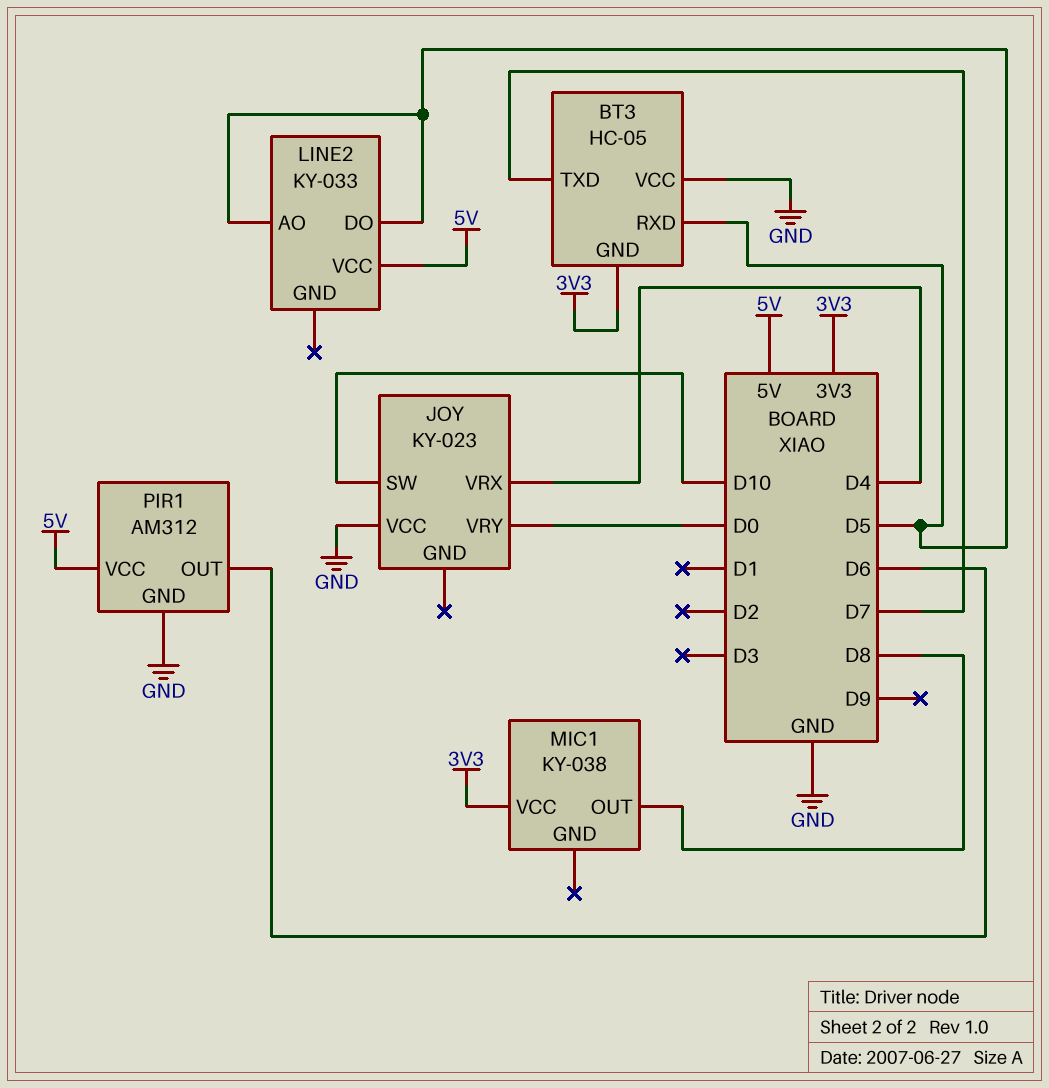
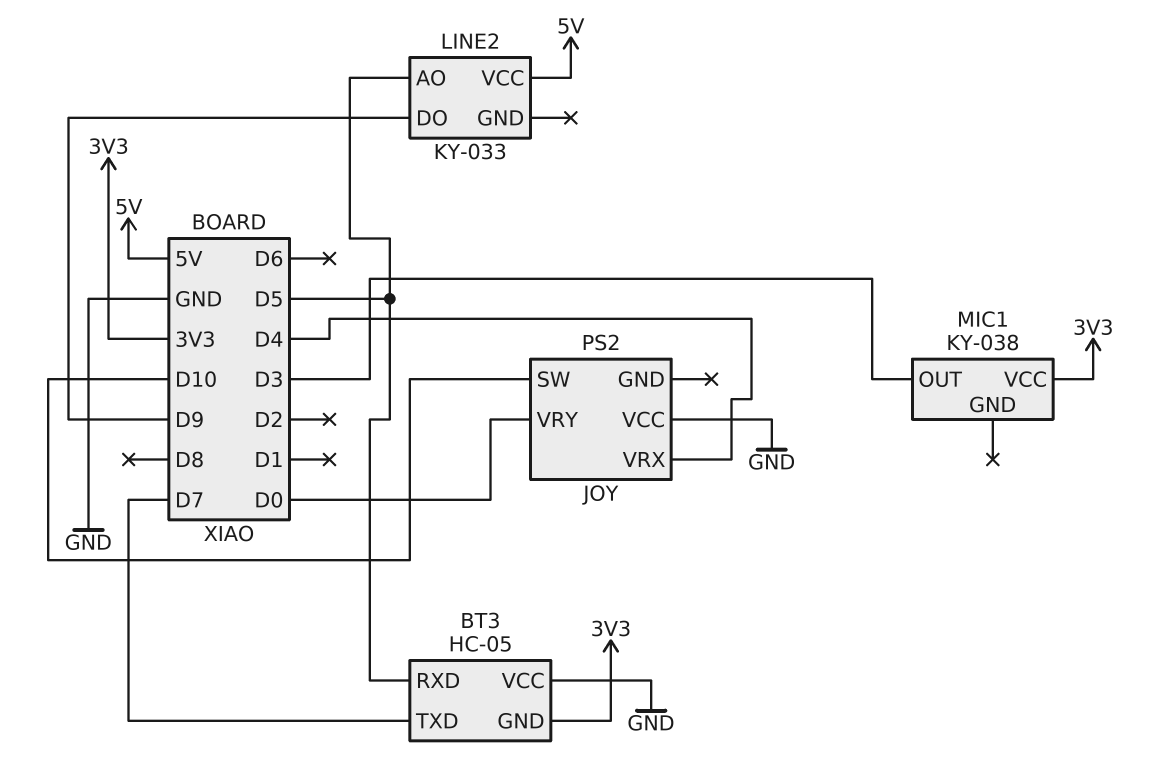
JOY: KY-023 -> PS2
LINE2 pin DO: D5 -> D9
MIC1 pin OUT: D8 -> D3
PIR1: AM312 -> none
PIR1 pin GND: GND -> none
PIR1 pin OUT: D6 -> none
PIR1 pin VCC: 5V -> none

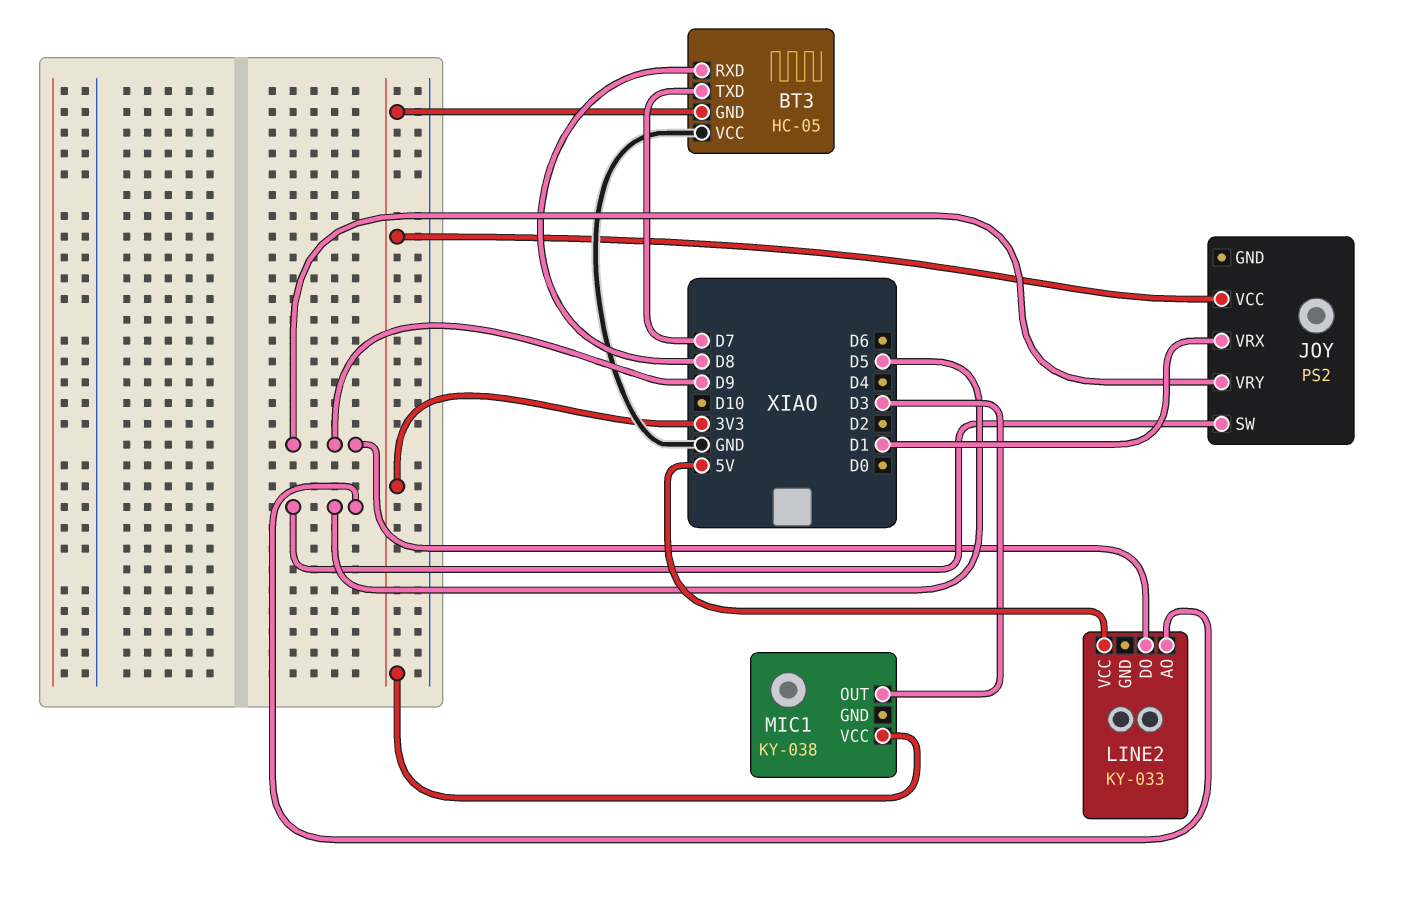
BT3 pin RXD: D5 -> D8
JOY pin SW: D10 -> D5
JOY pin VCC: GND -> 3V3
JOY pin VRX: D4 -> D1
JOY pin VRY: D0 -> D9

